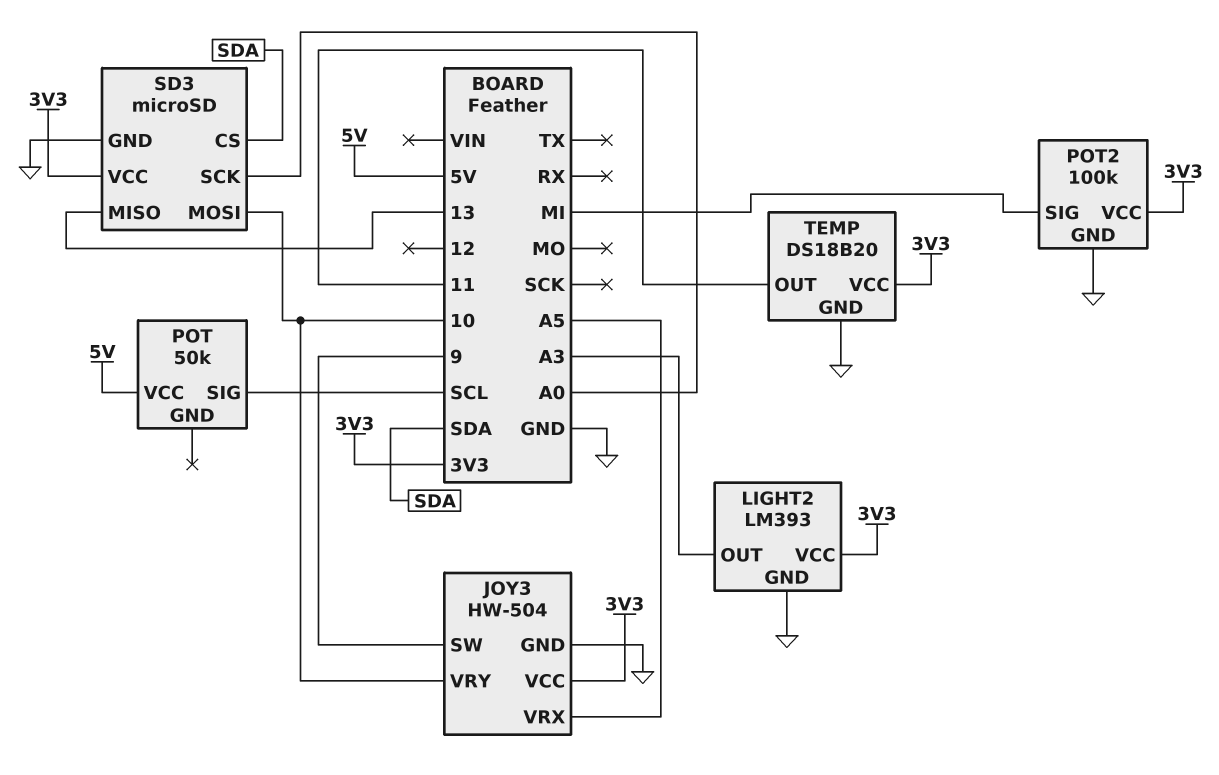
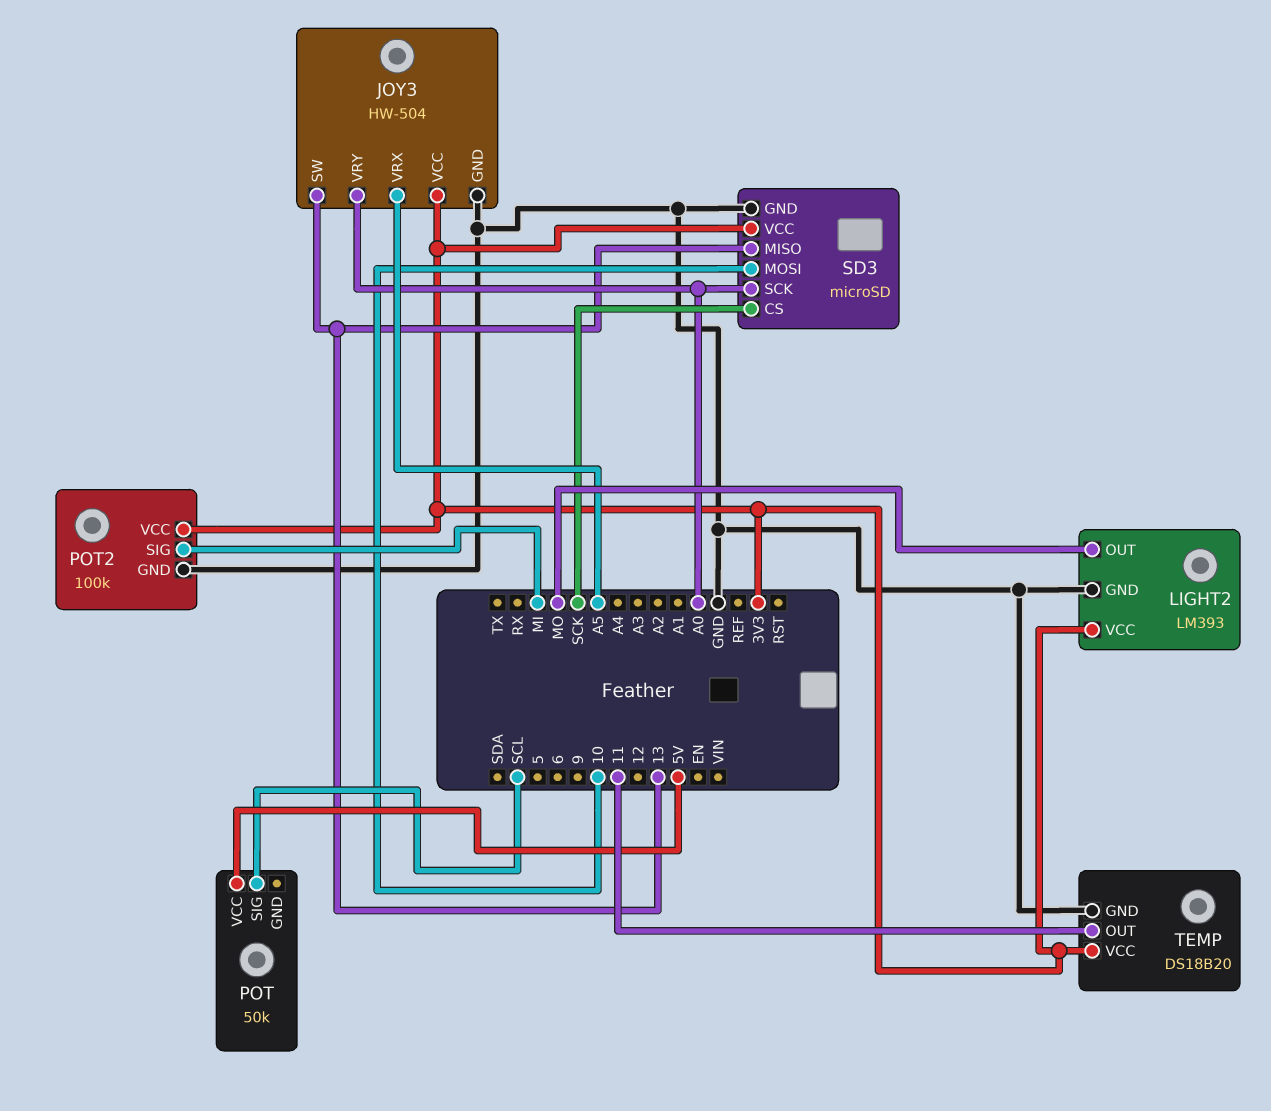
JOY3 pin SW: 9 -> 13
JOY3 pin VRY: 10 -> A0
LIGHT2 pin OUT: A3 -> MO
SD3 pin CS: SDA -> SCK

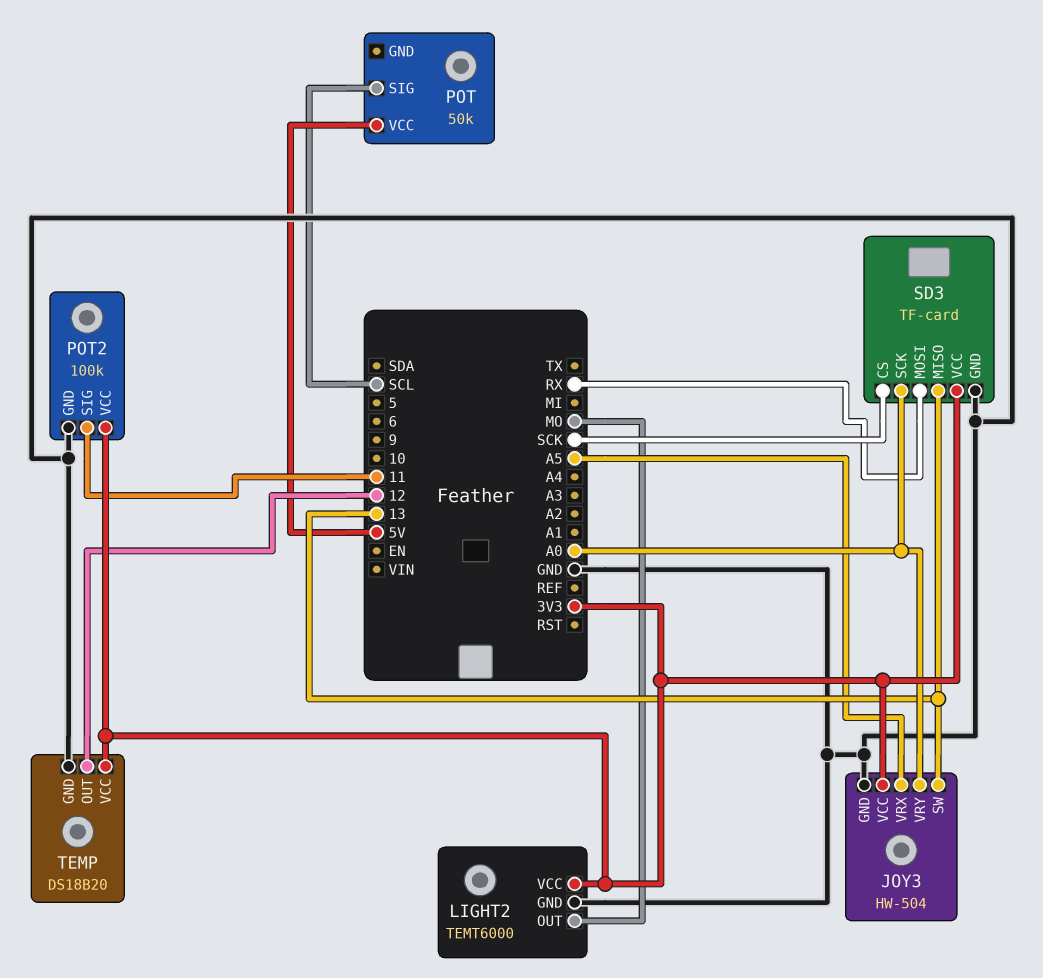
LIGHT2: LM393 -> TEMT6000
POT2 pin SIG: MI -> 11
SD3: microSD -> TF-card
SD3 pin MOSI: 10 -> RX
TEMP pin OUT: 11 -> 12

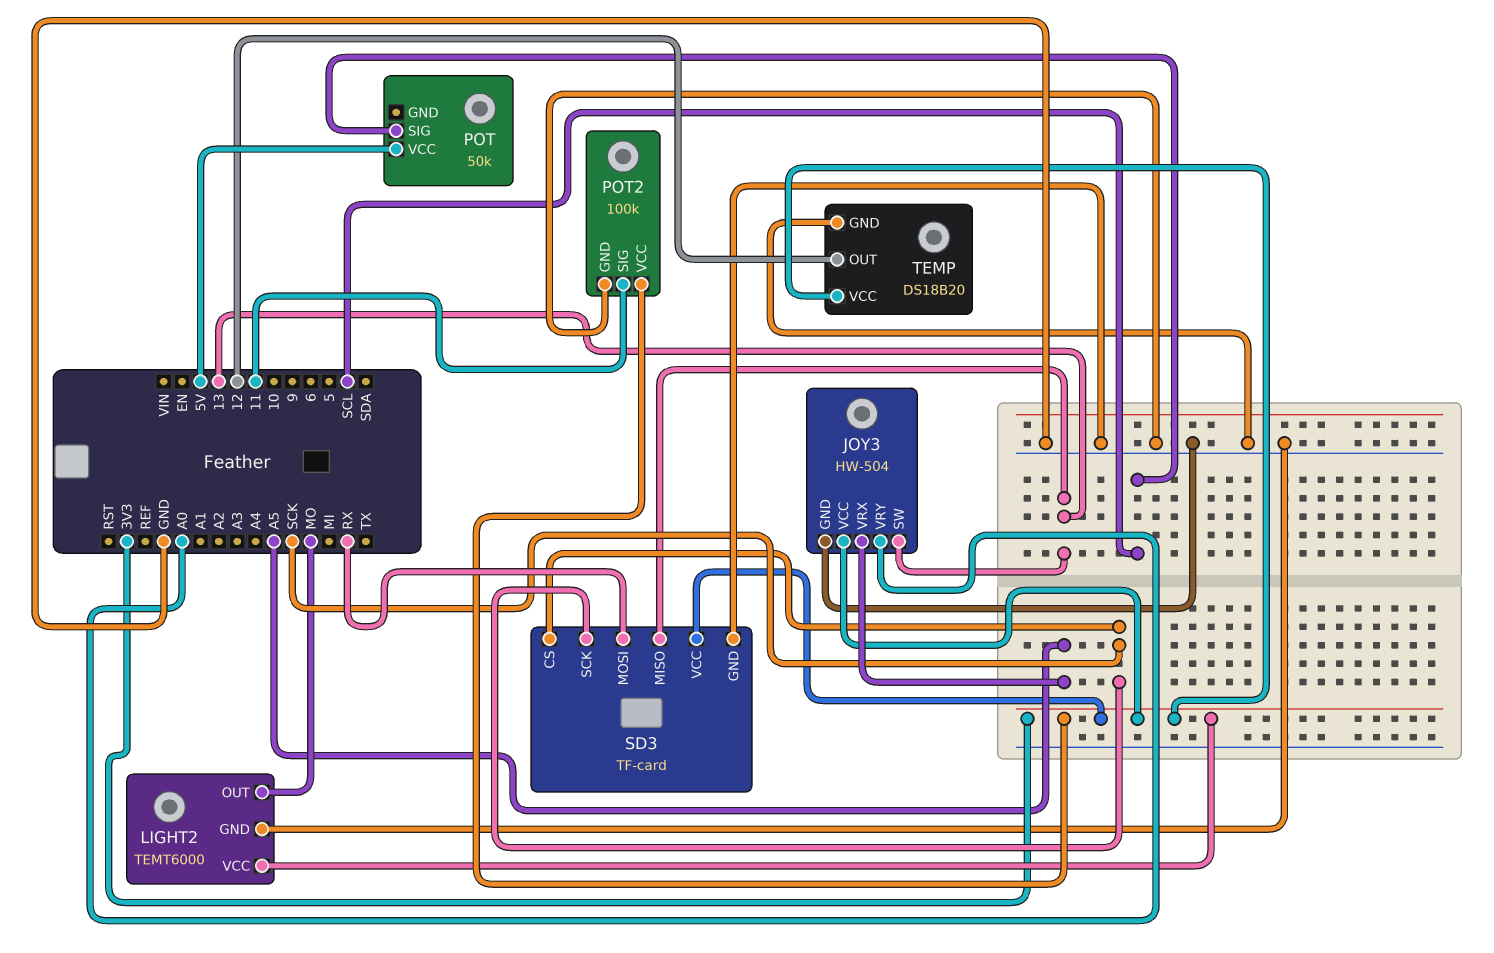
SD3 pin SCK: A0 -> SCK

